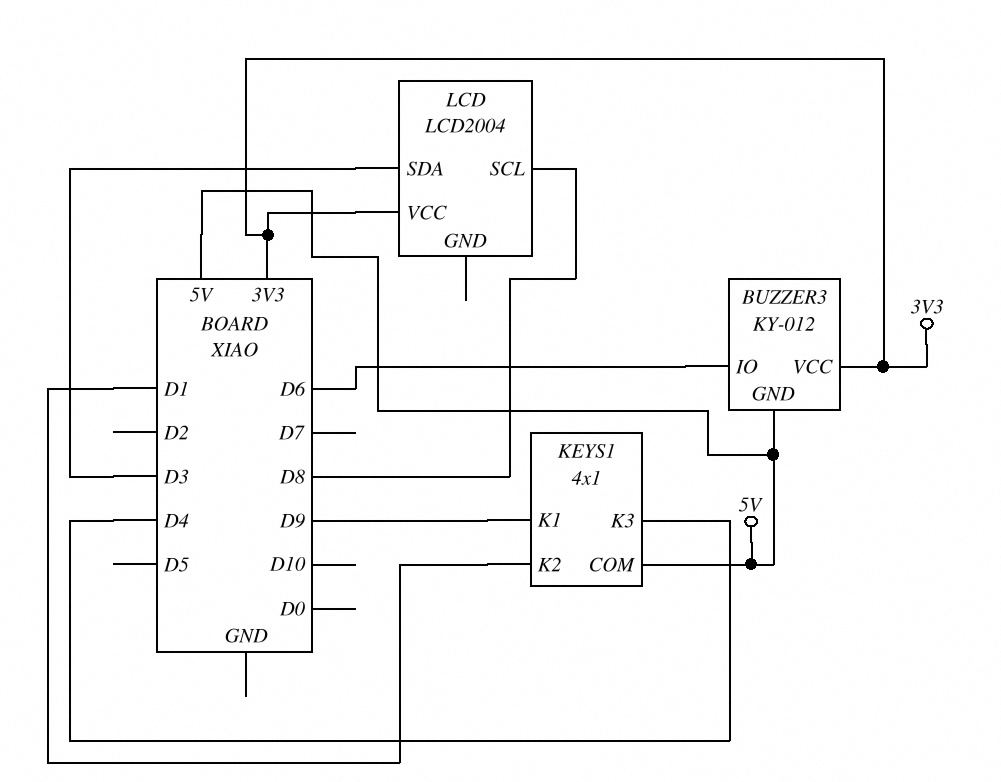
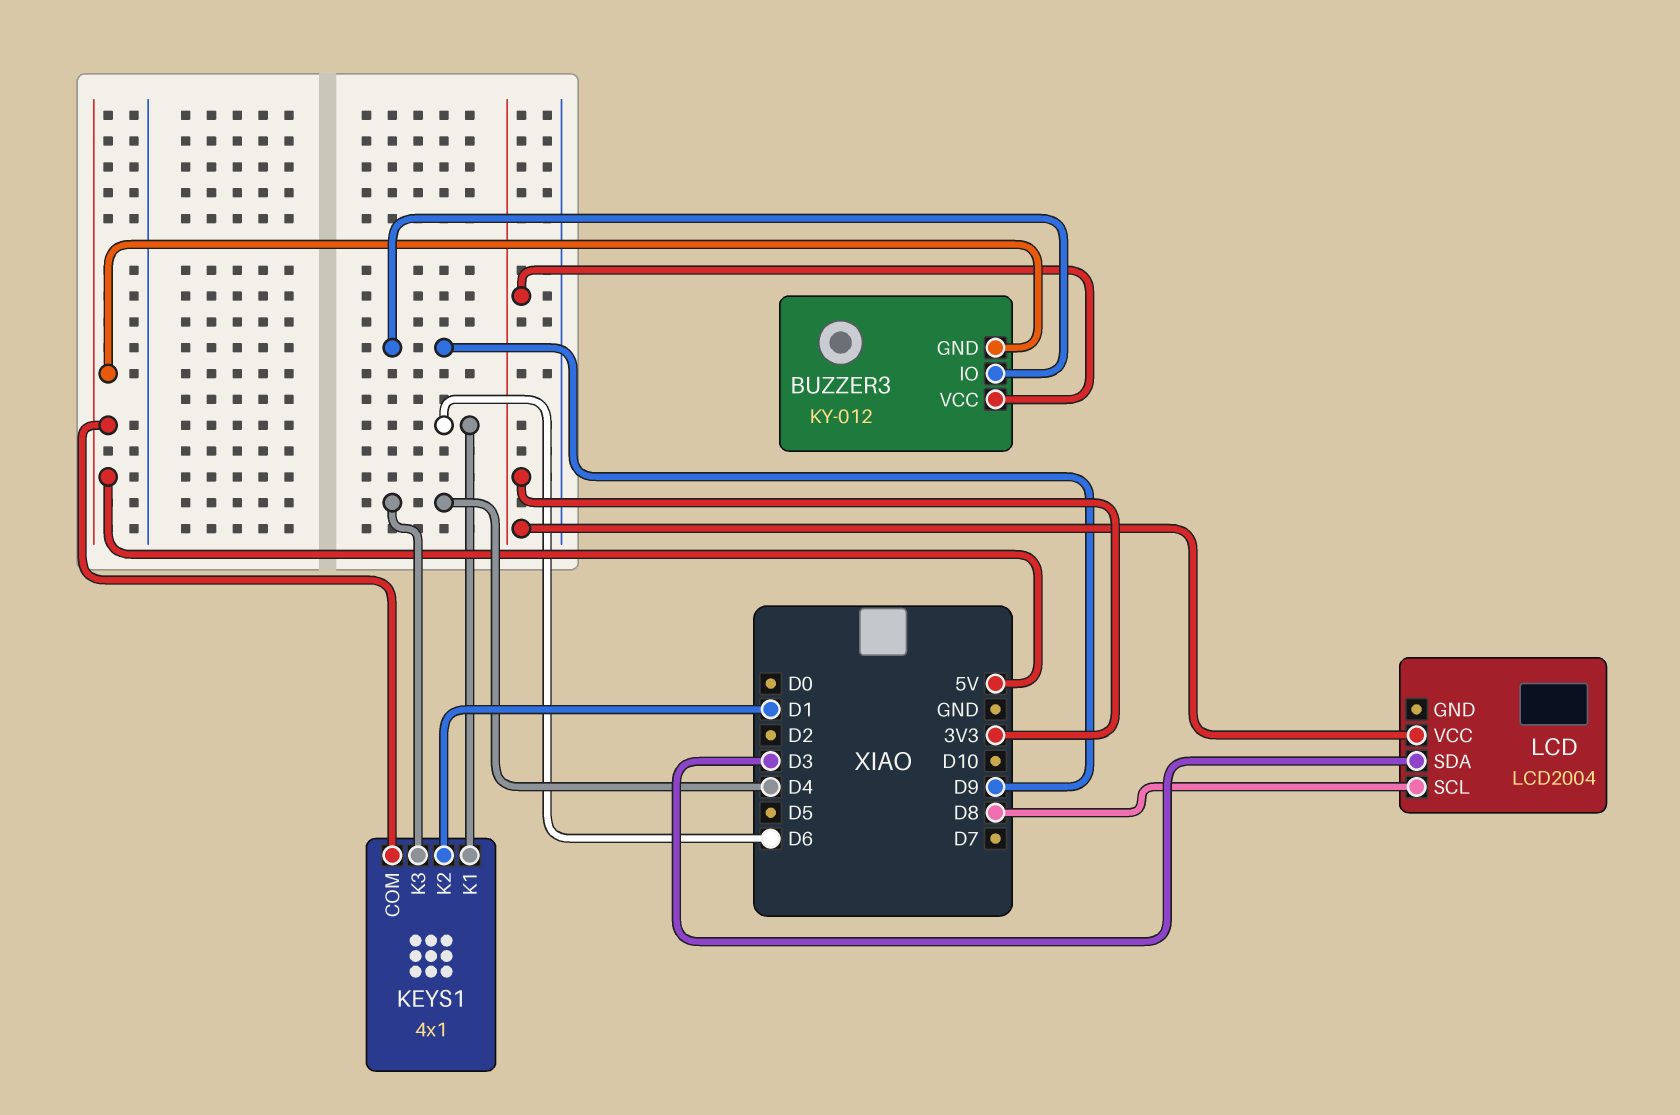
BUZZER3 pin IO: D6 -> D9
KEYS1 pin K1: D9 -> D6

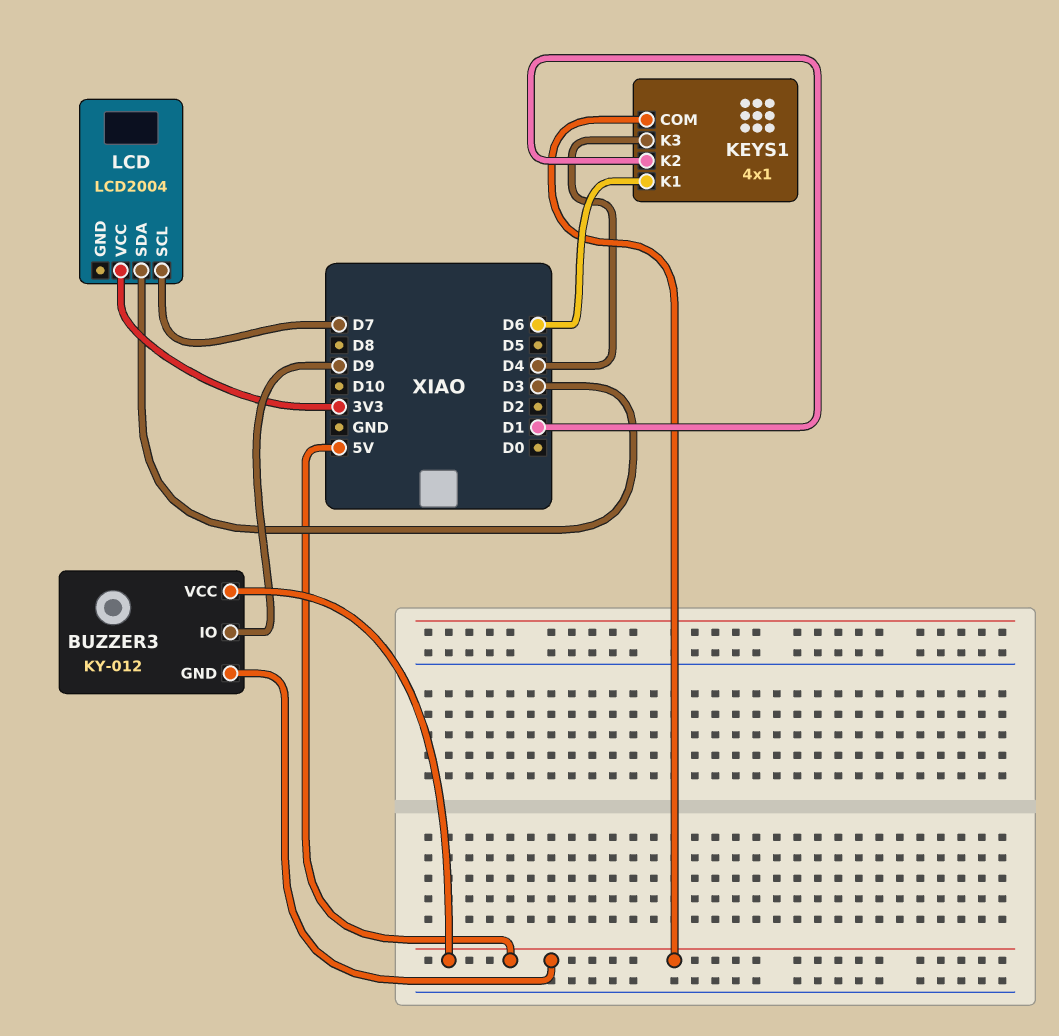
BUZZER3 pin VCC: 3V3 -> 5V
LCD pin SCL: D8 -> D7

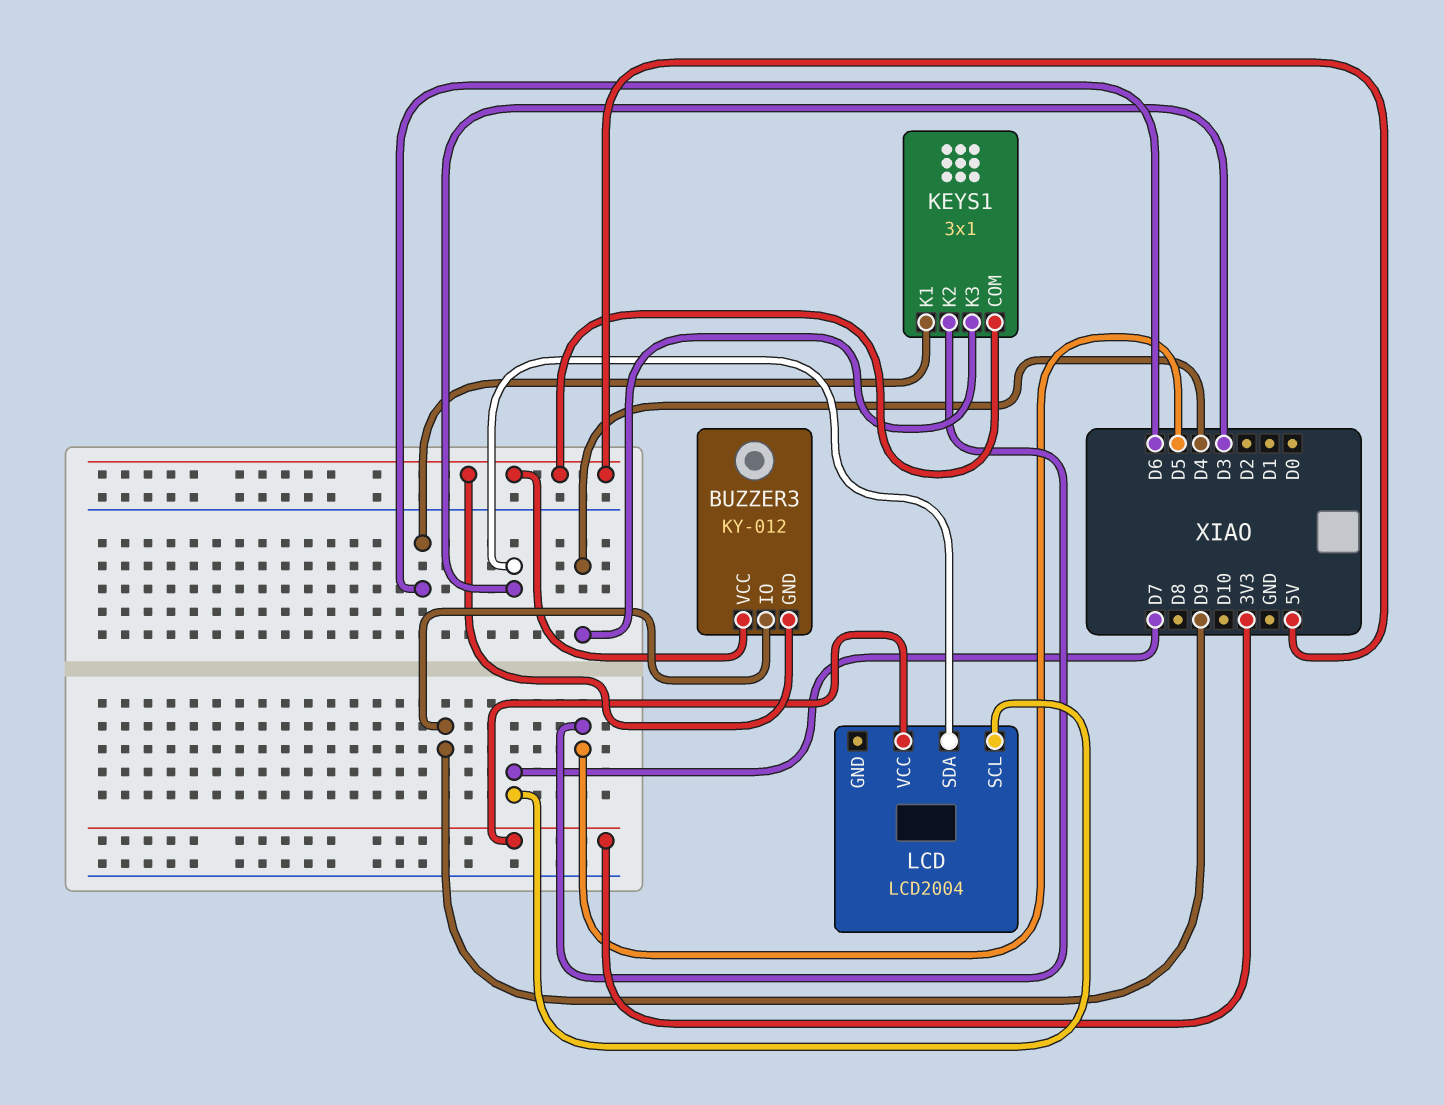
KEYS1: 4x1 -> 3x1
KEYS1 pin K2: D1 -> D5

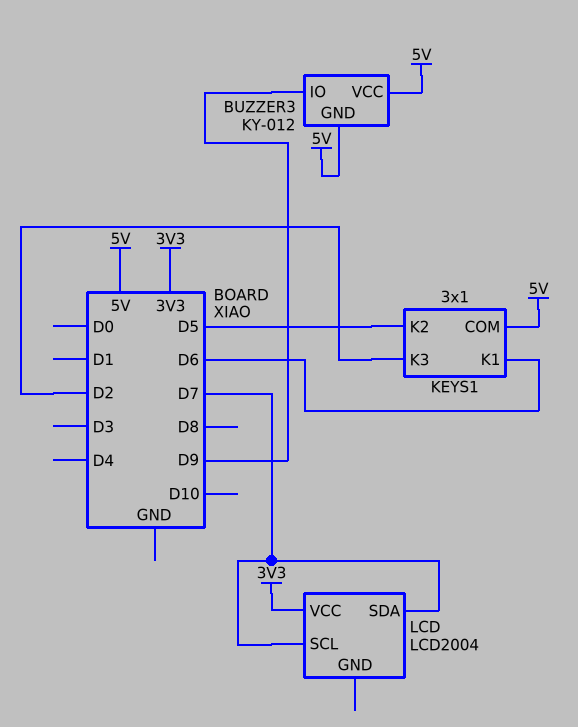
KEYS1 pin K3: D4 -> D2
LCD pin SDA: D3 -> D7

